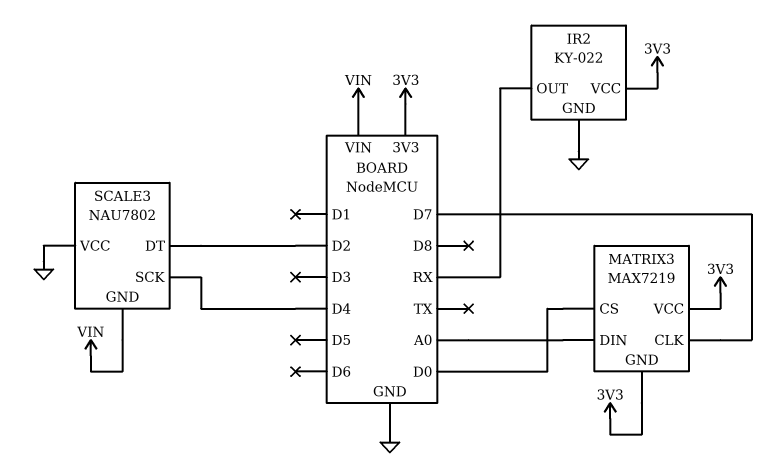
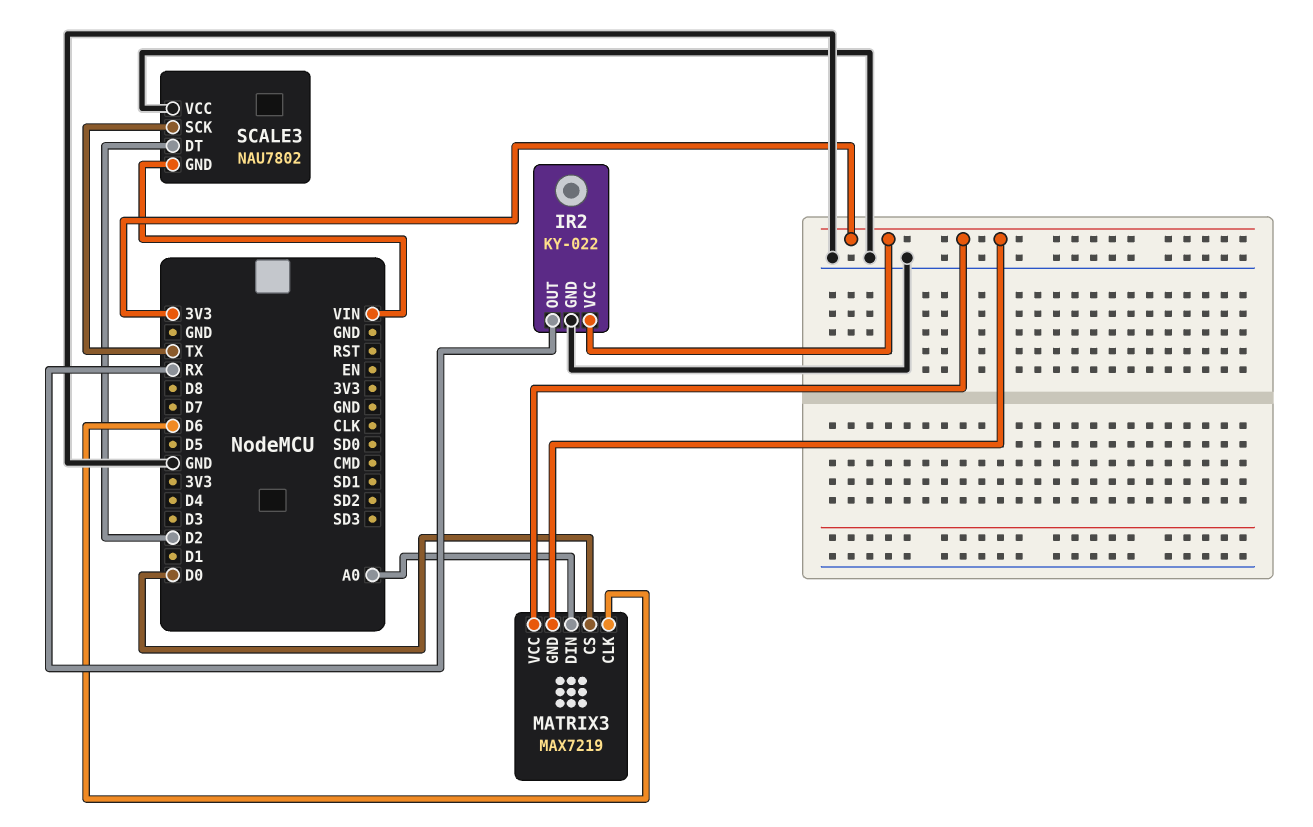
MATRIX3 pin CLK: D7 -> D6
SCALE3 pin SCK: D4 -> TX

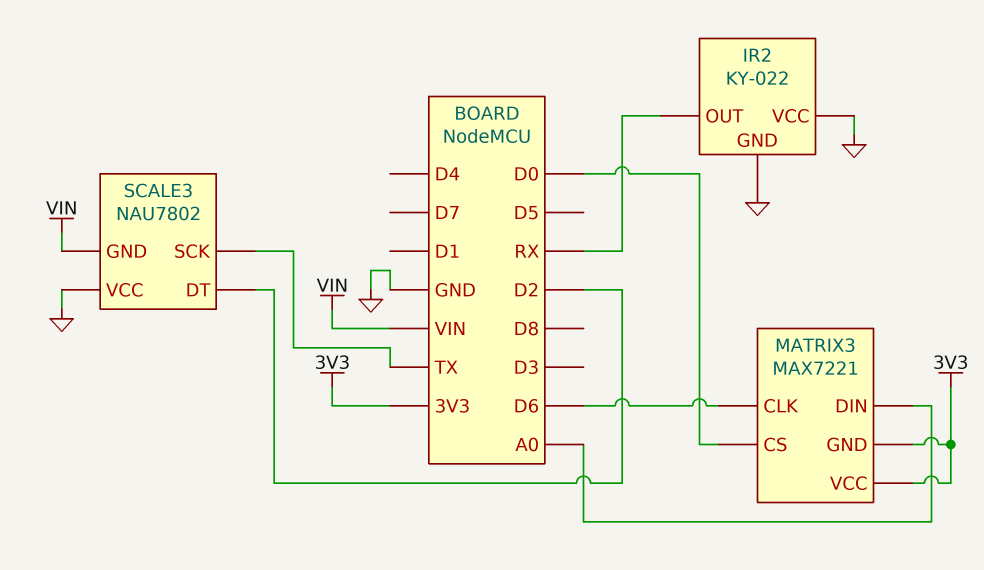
IR2 pin VCC: 3V3 -> GND
MATRIX3: MAX7219 -> MAX7221

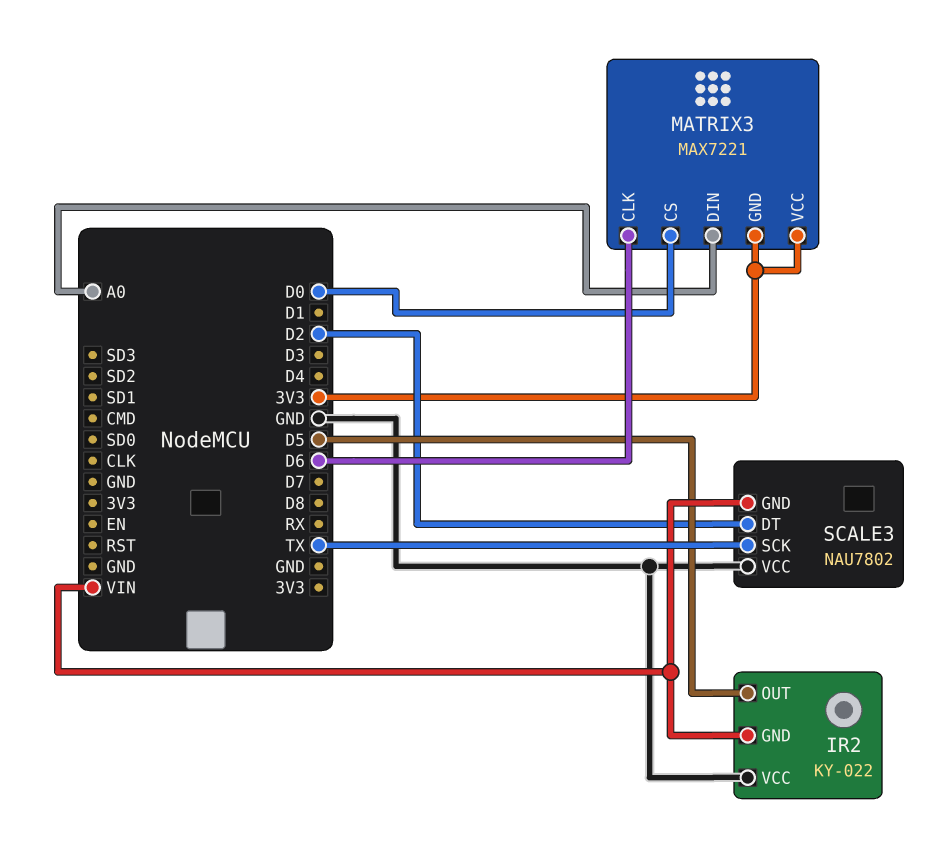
IR2 pin GND: GND -> VIN
IR2 pin OUT: RX -> D5

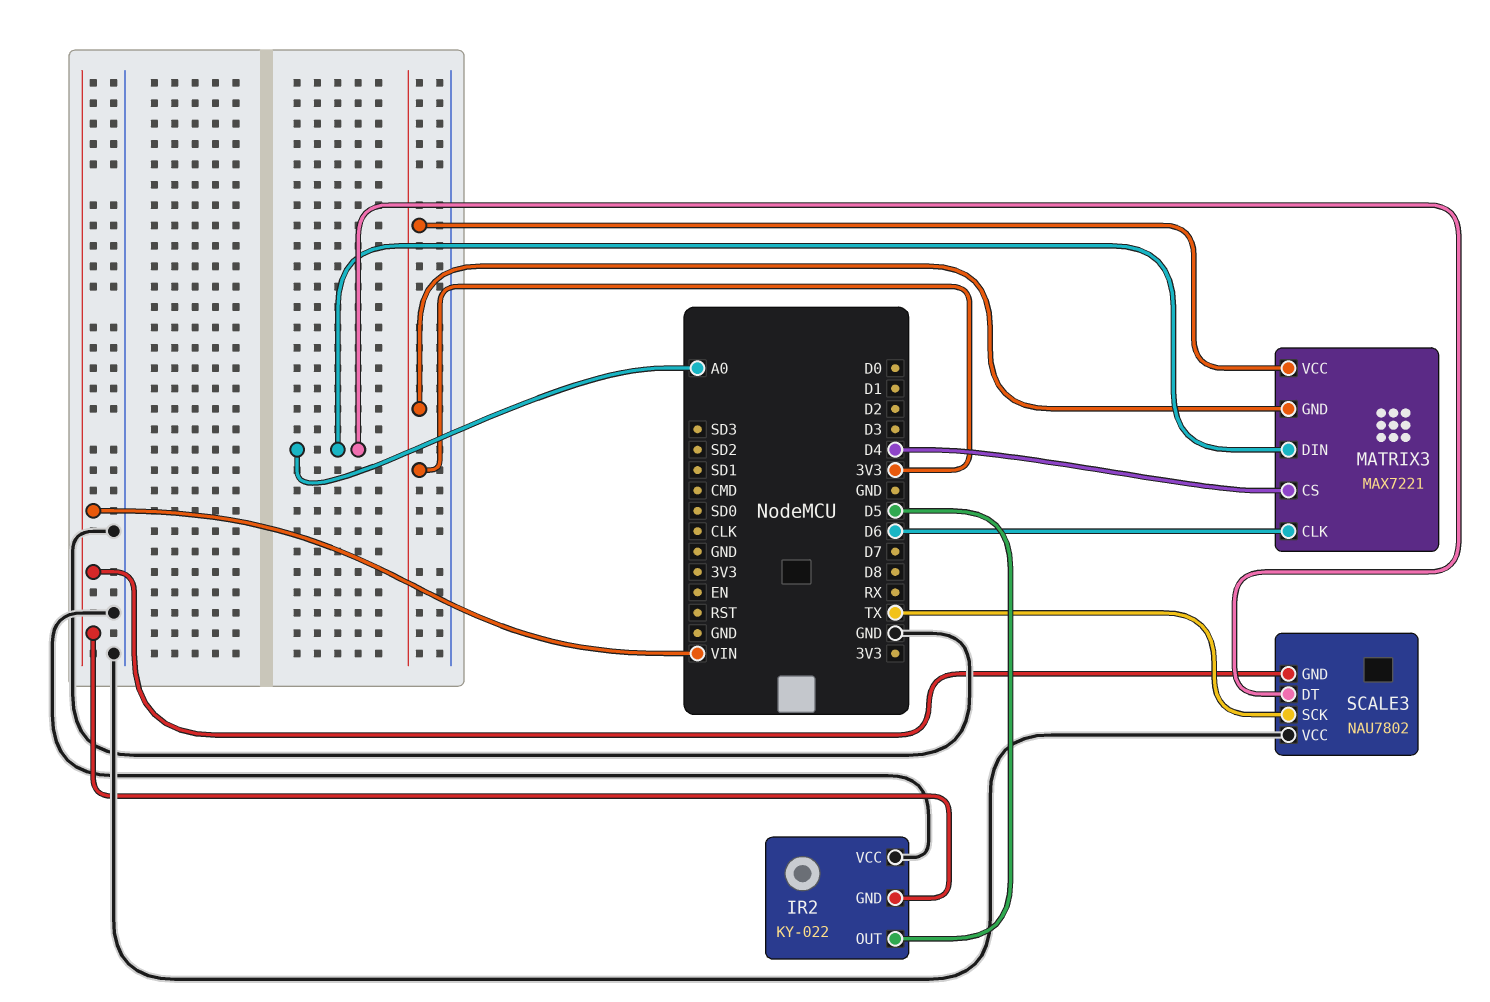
MATRIX3 pin CS: D0 -> D4
SCALE3 pin DT: D2 -> A0

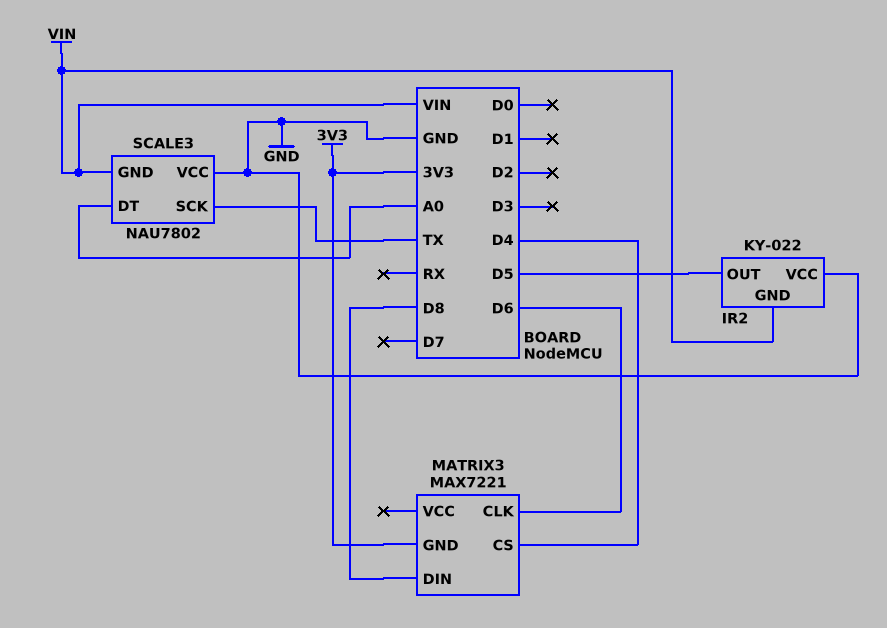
MATRIX3 pin DIN: A0 -> D8
MATRIX3 pin VCC: 3V3 -> none

